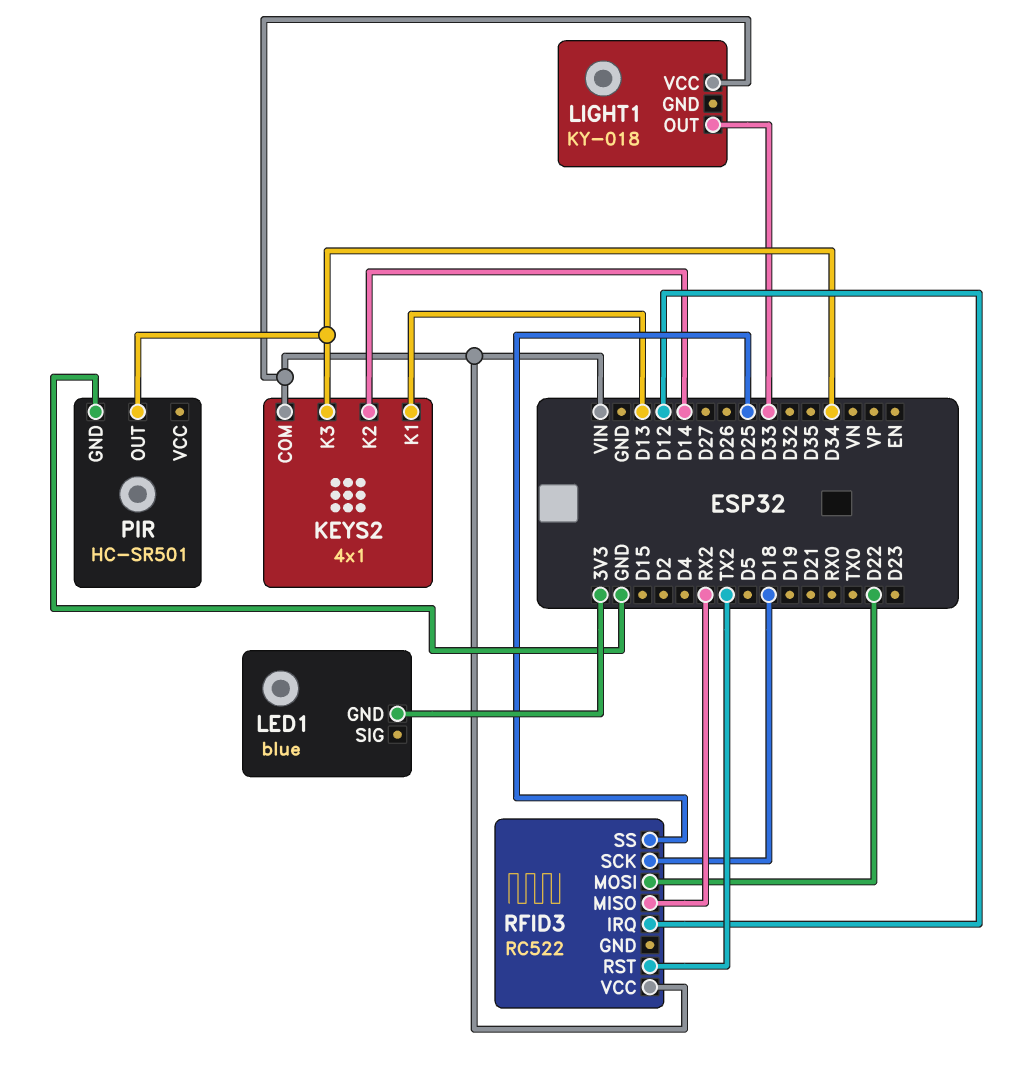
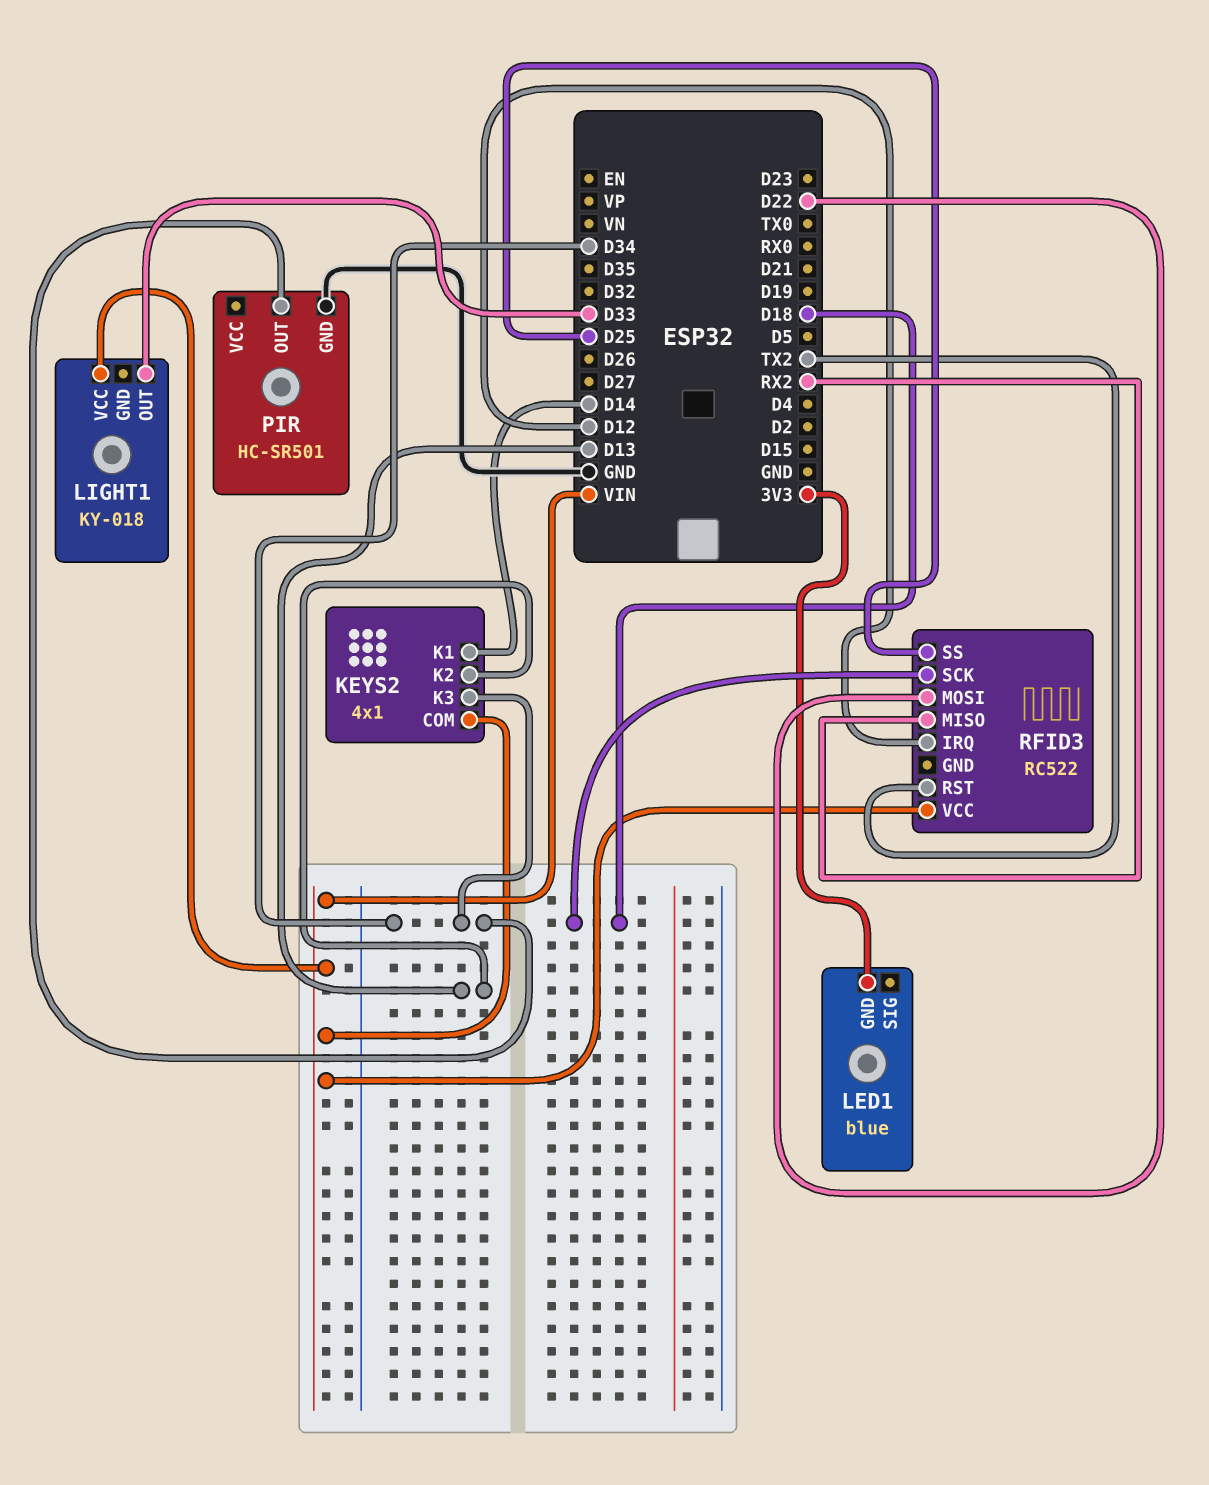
KEYS2 pin K1: D13 -> D14
KEYS2 pin K2: D14 -> D13

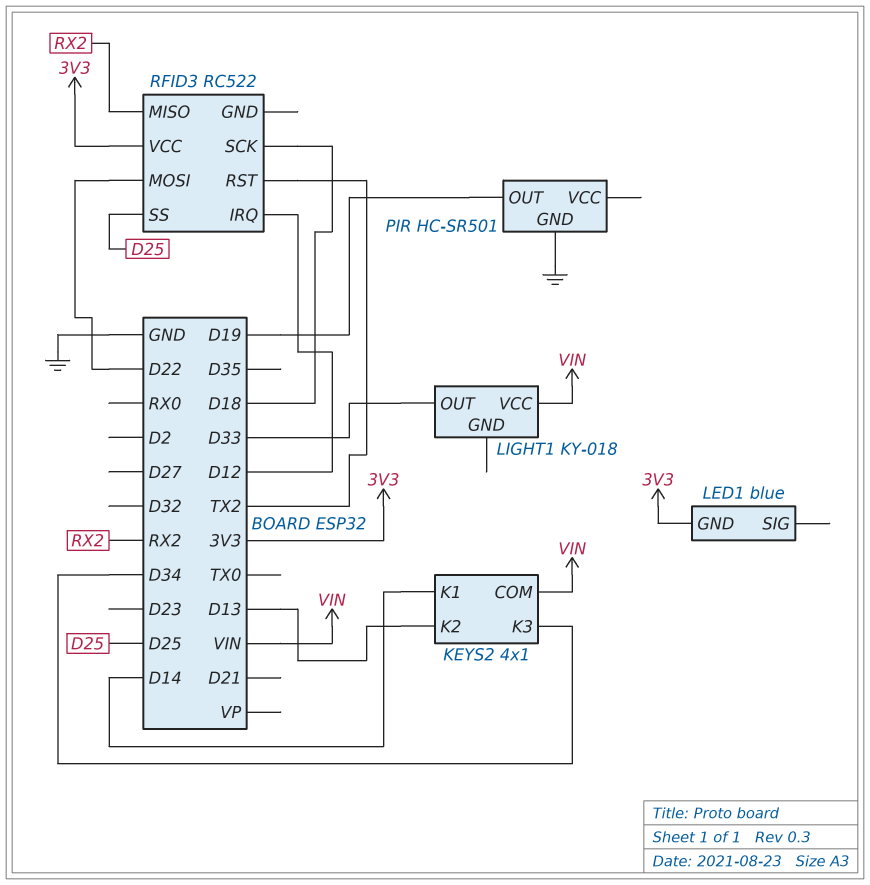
PIR pin OUT: D34 -> D19
RFID3 pin VCC: VIN -> 3V3

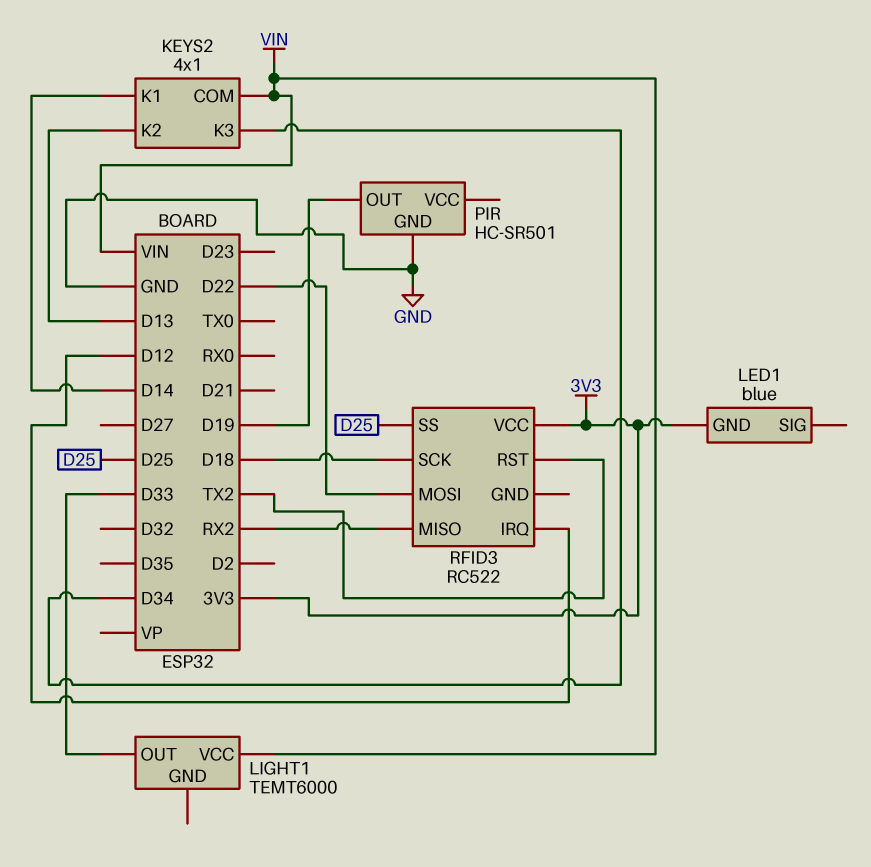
LIGHT1: KY-018 -> TEMT6000

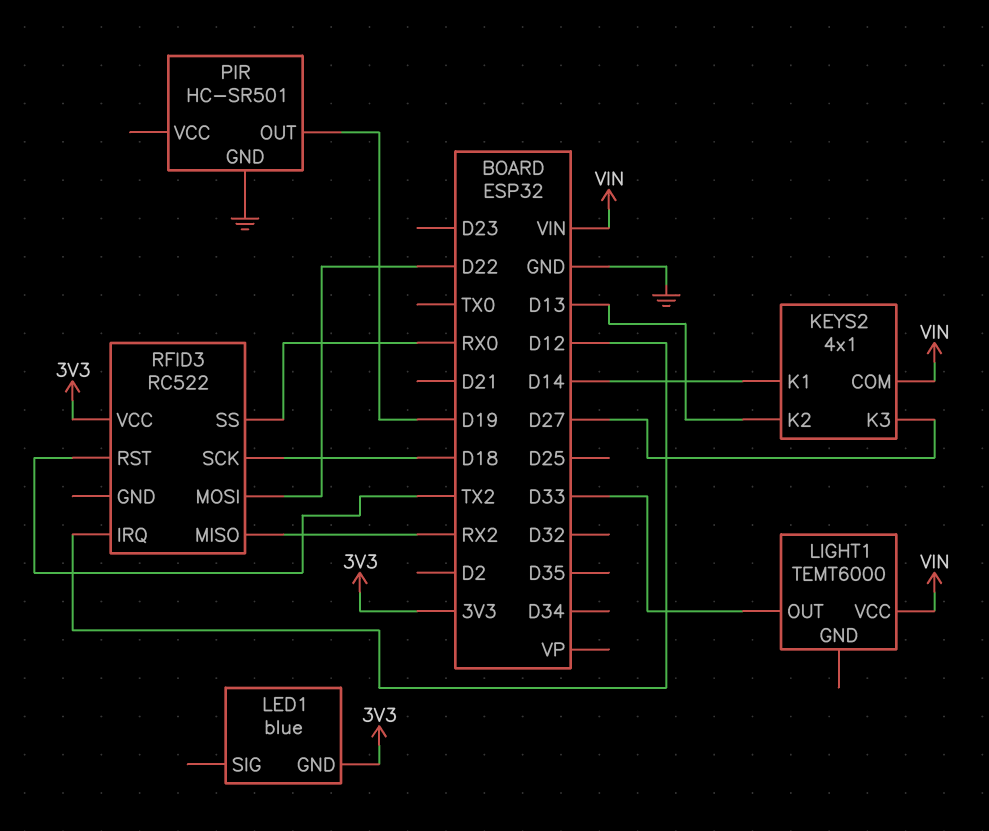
KEYS2 pin K3: D34 -> D27
RFID3 pin SS: D25 -> RX0

